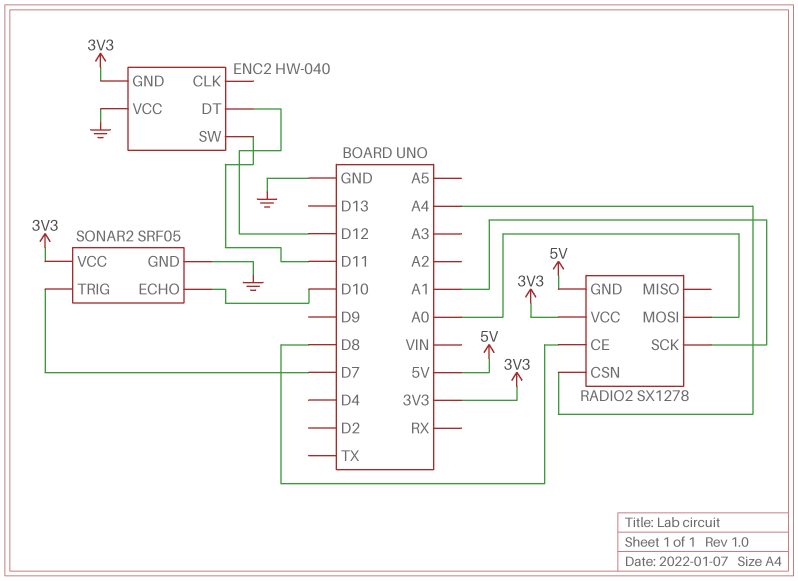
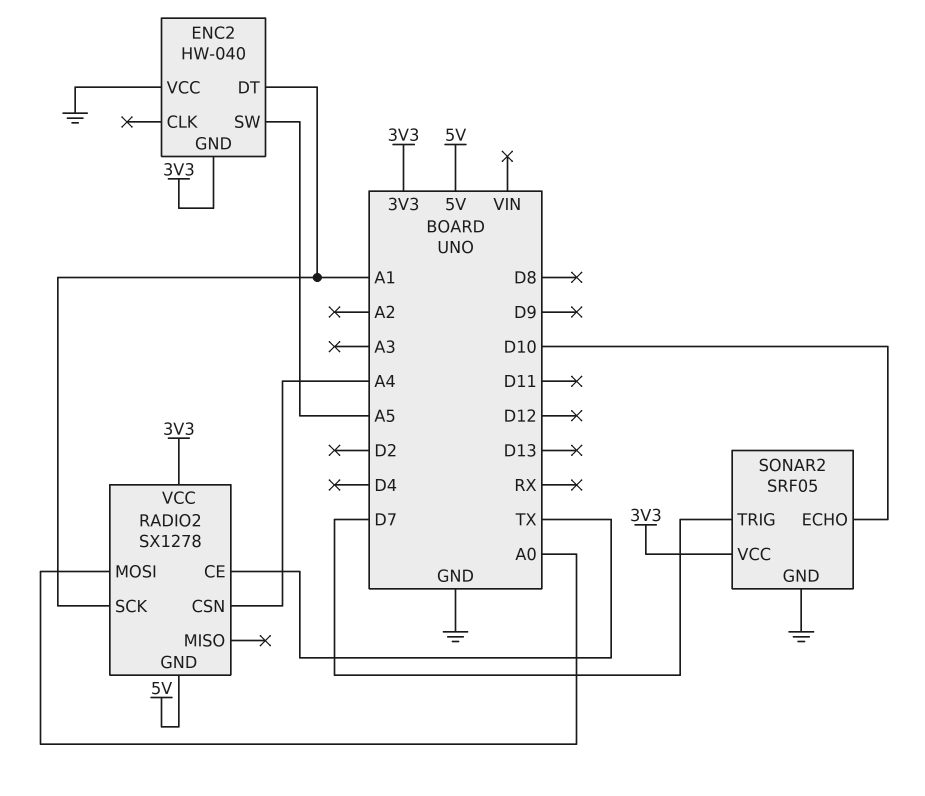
ENC2 pin DT: D12 -> A1
ENC2 pin SW: D11 -> A5
RADIO2 pin CE: D8 -> TX

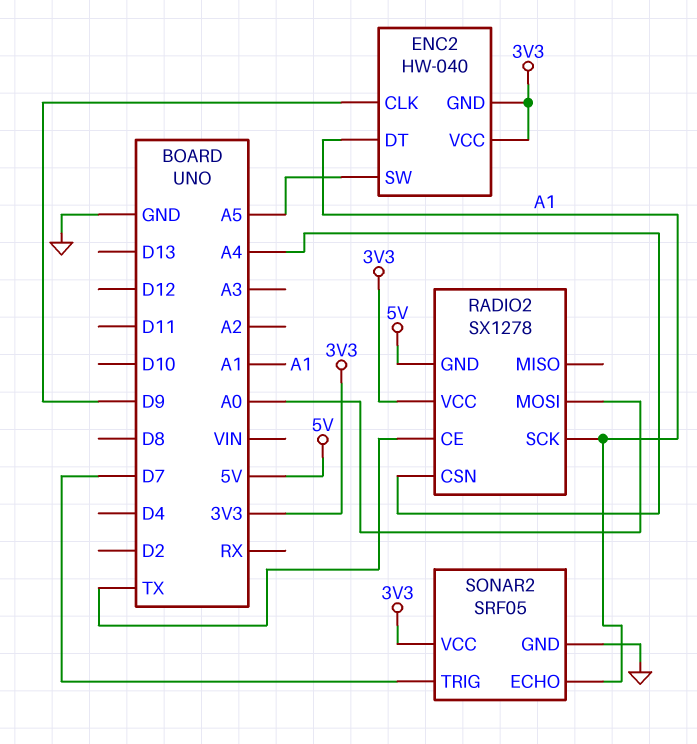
ENC2 pin CLK: none -> D9
ENC2 pin VCC: GND -> 3V3
SONAR2 pin ECHO: D10 -> A1

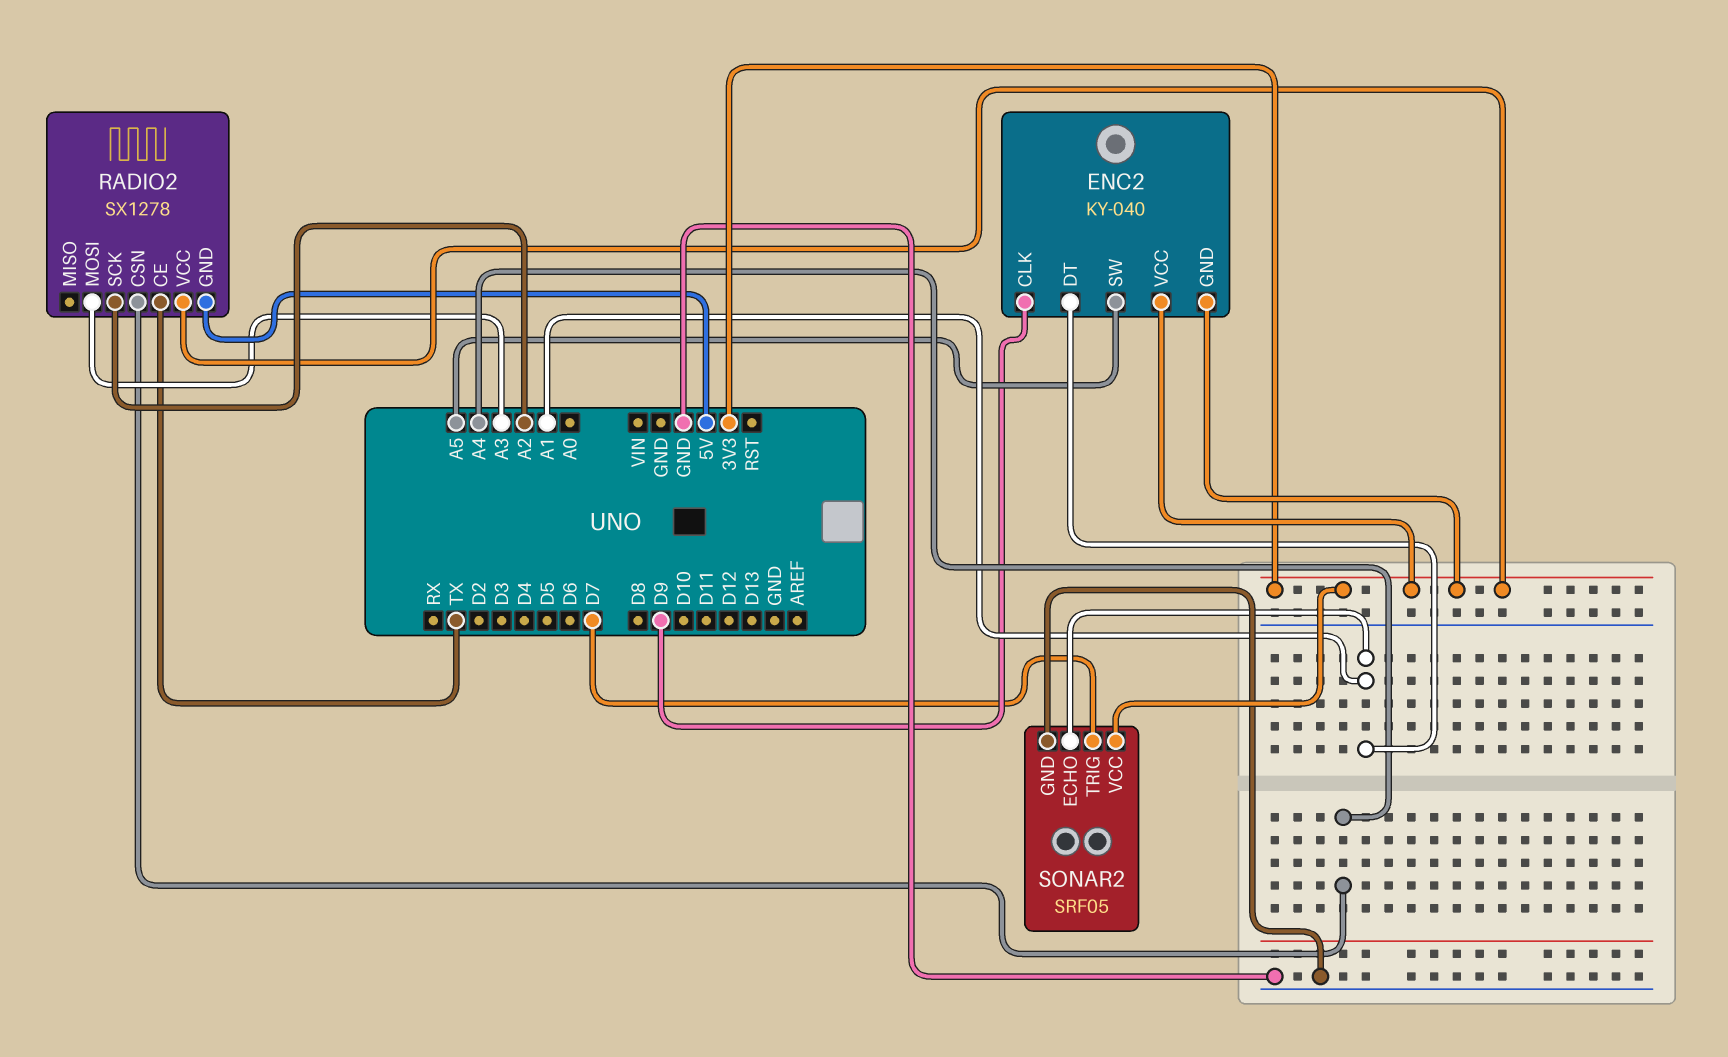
ENC2: HW-040 -> KY-040
RADIO2 pin MOSI: A0 -> A3
RADIO2 pin SCK: A1 -> A2

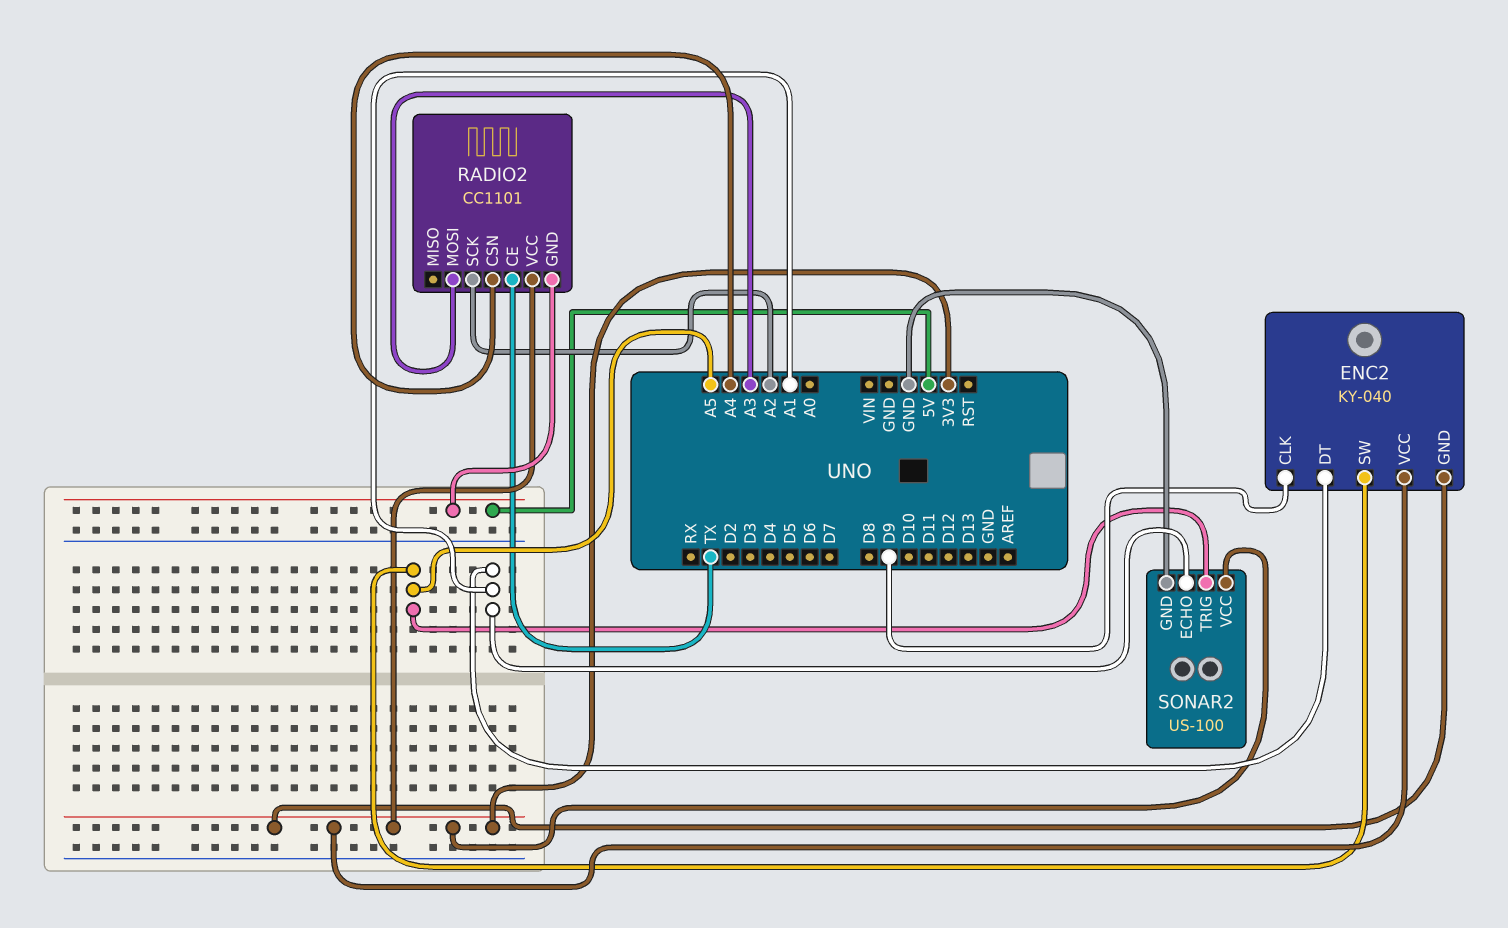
RADIO2: SX1278 -> CC1101
SONAR2: SRF05 -> US-100
SONAR2 pin TRIG: D7 -> A5

